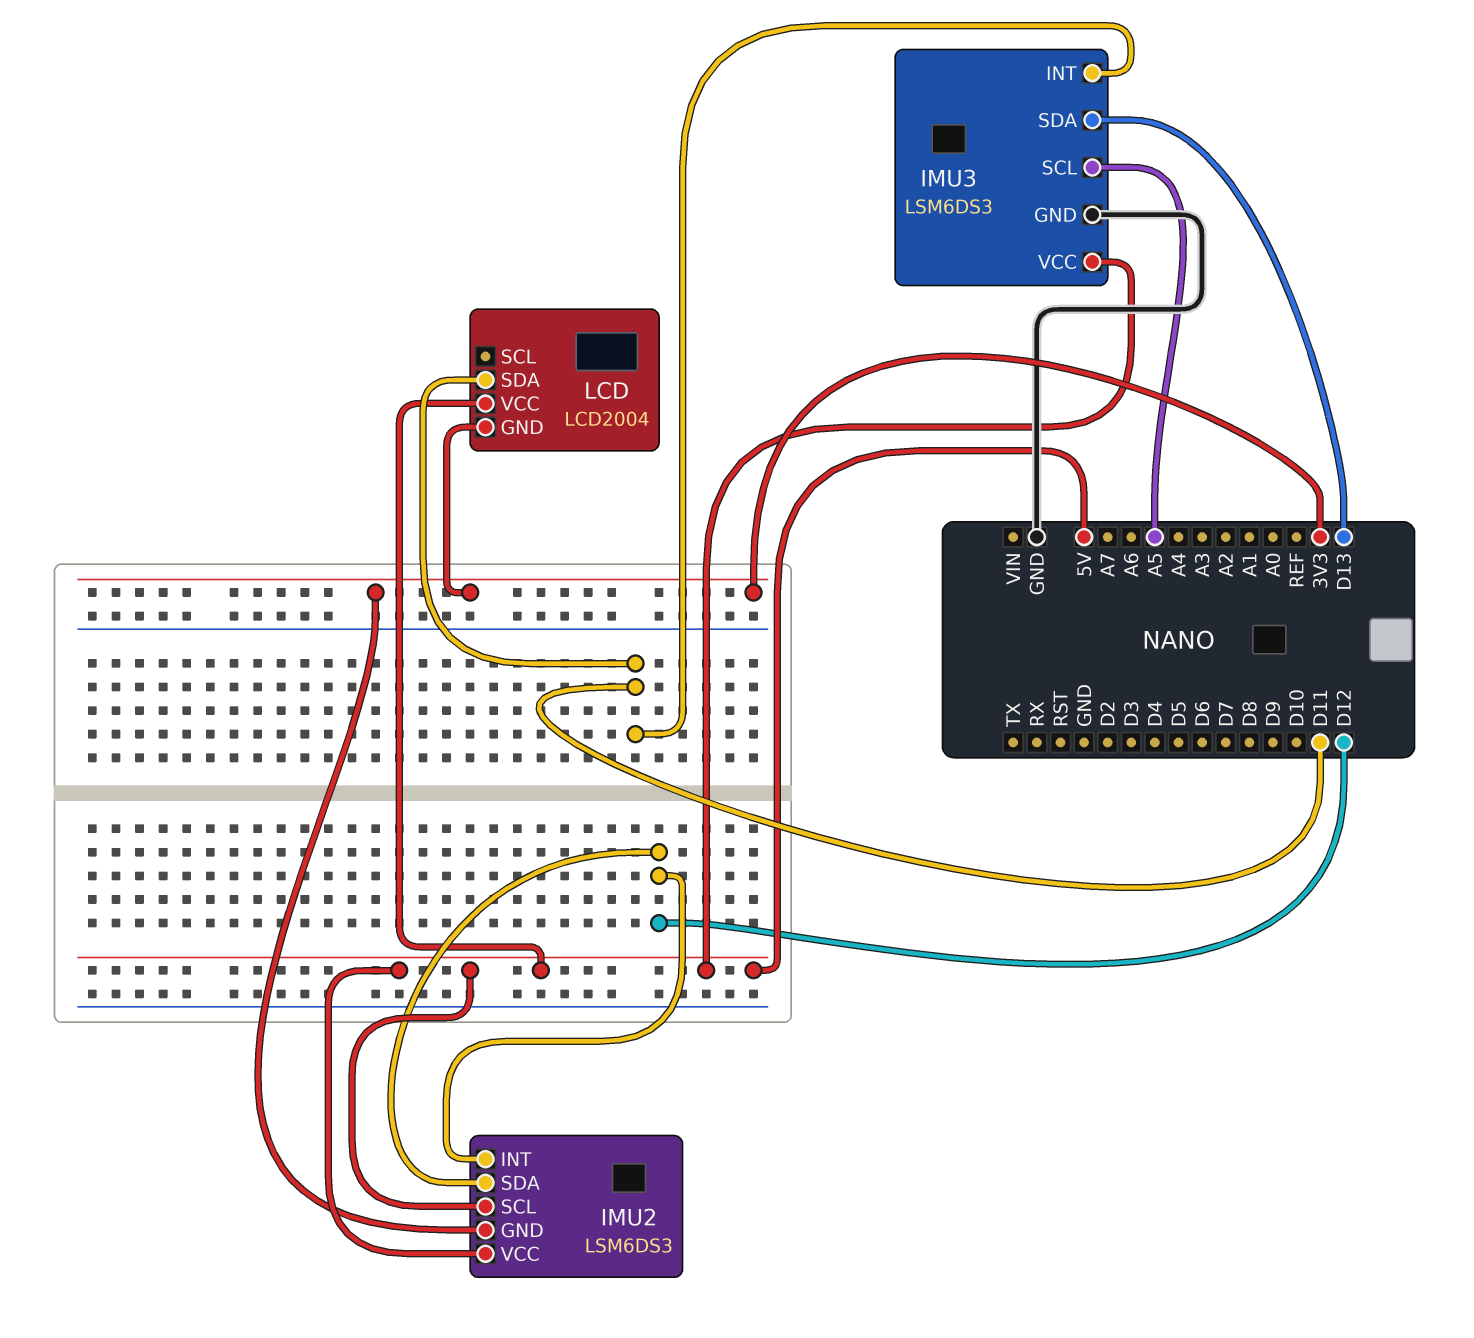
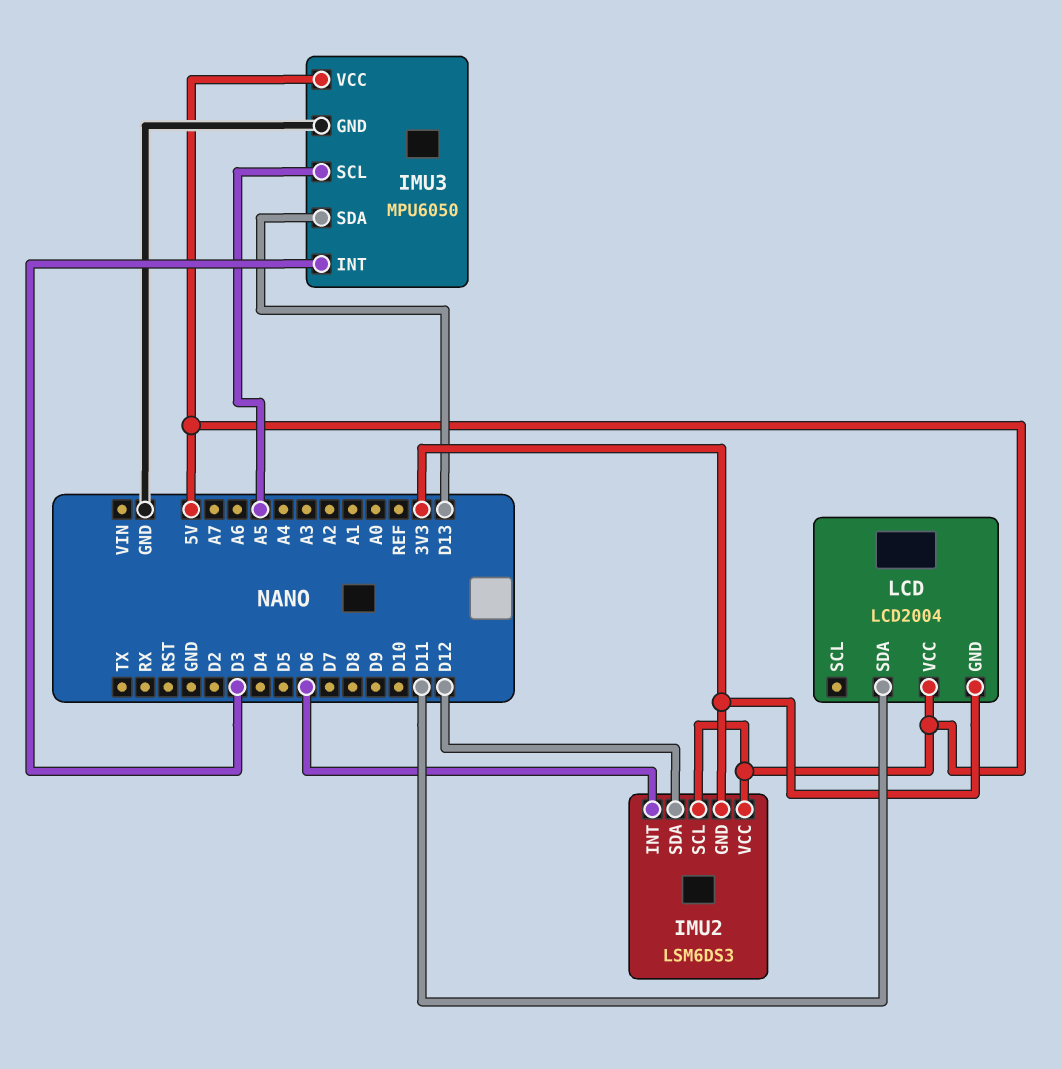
IMU2 pin INT: D12 -> D6
IMU3: LSM6DS3 -> MPU6050
IMU3 pin INT: D11 -> D3

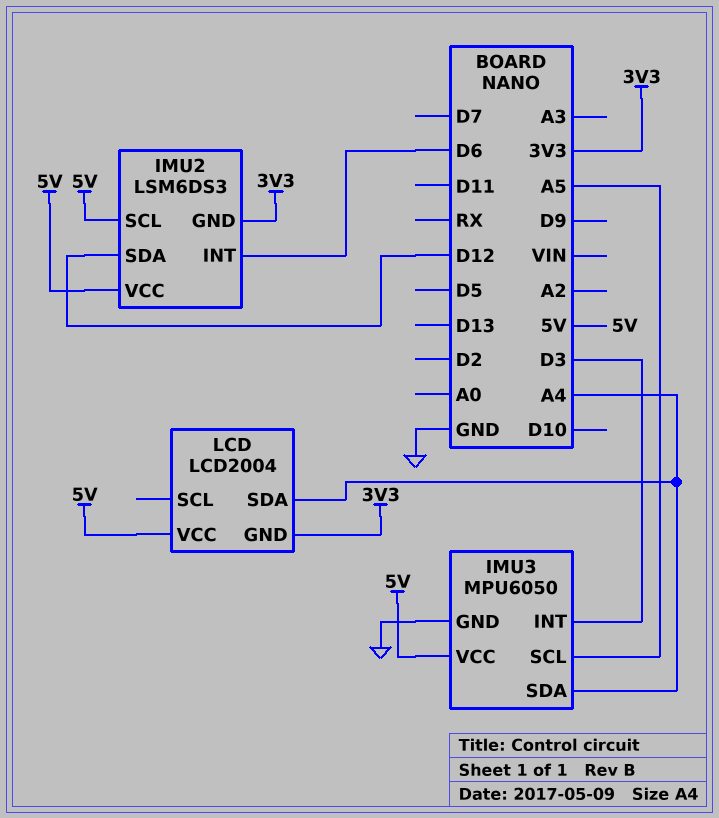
IMU3 pin SDA: D13 -> A4
LCD pin SDA: D11 -> A4

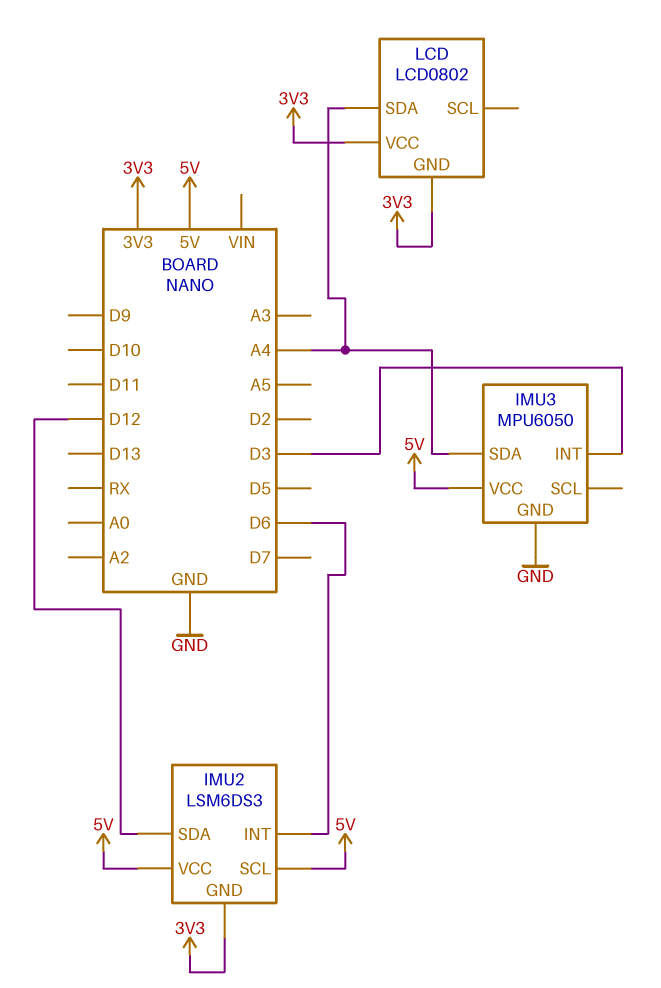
IMU3 pin SCL: A5 -> none
LCD: LCD2004 -> LCD0802
LCD pin VCC: 5V -> 3V3

